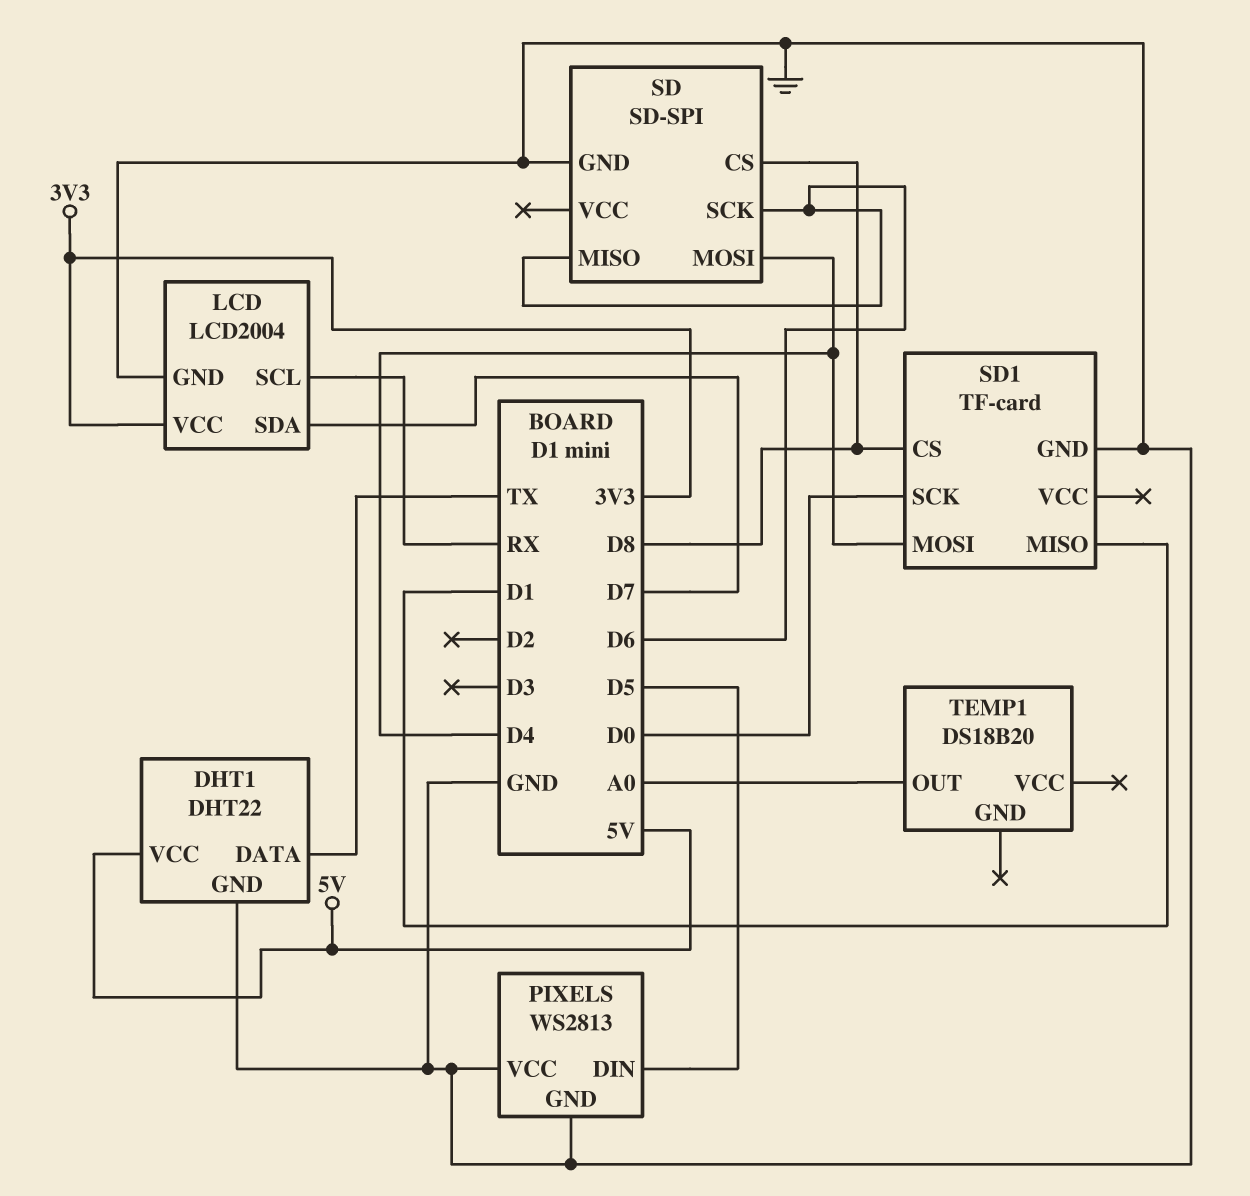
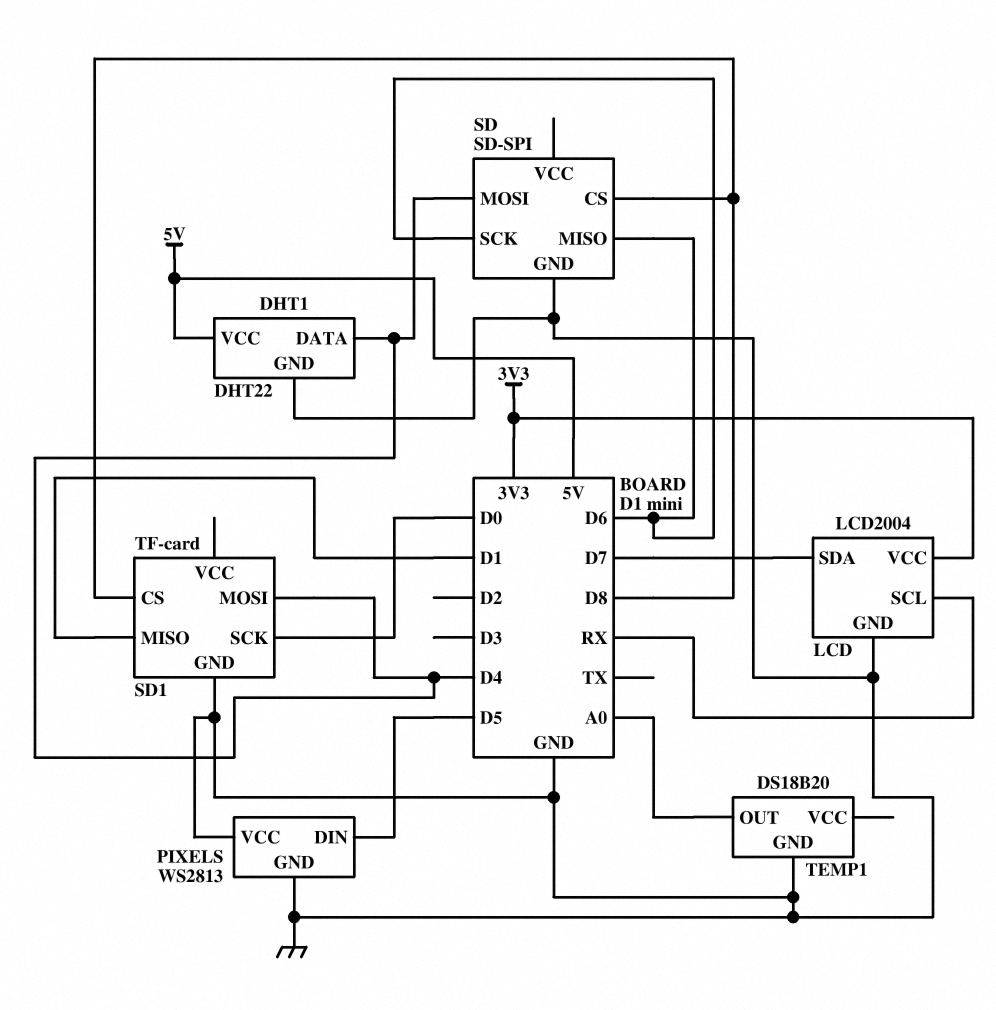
DHT1 pin DATA: TX -> D4
TEMP1 pin GND: none -> GND

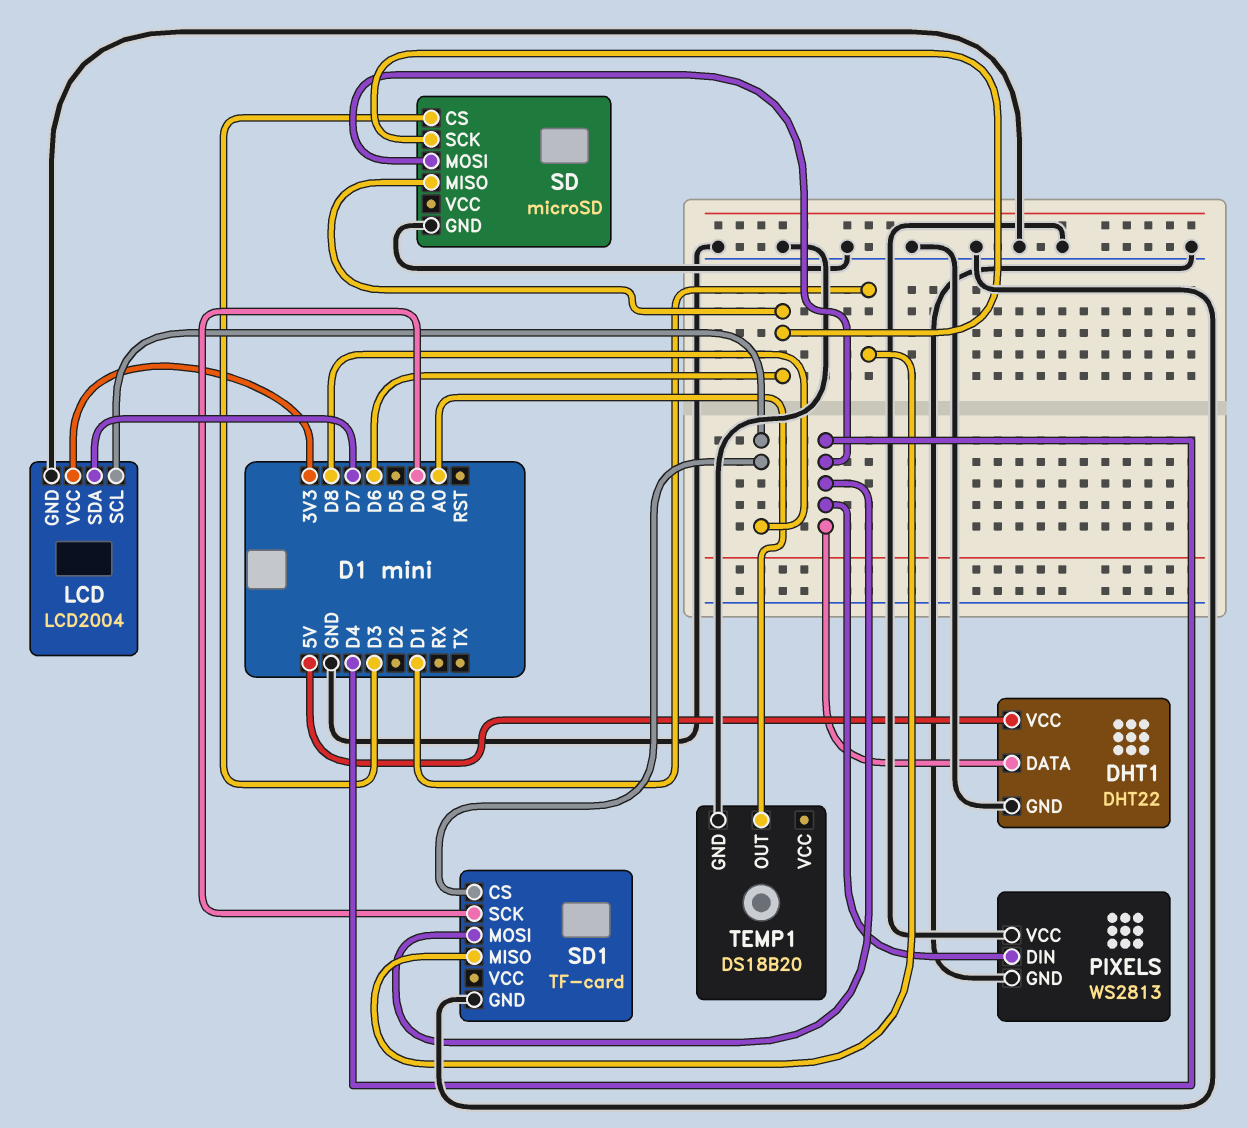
LCD pin SCL: RX -> D8
PIXELS pin DIN: D5 -> D4
SD: SD-SPI -> microSD
SD pin CS: D8 -> D3

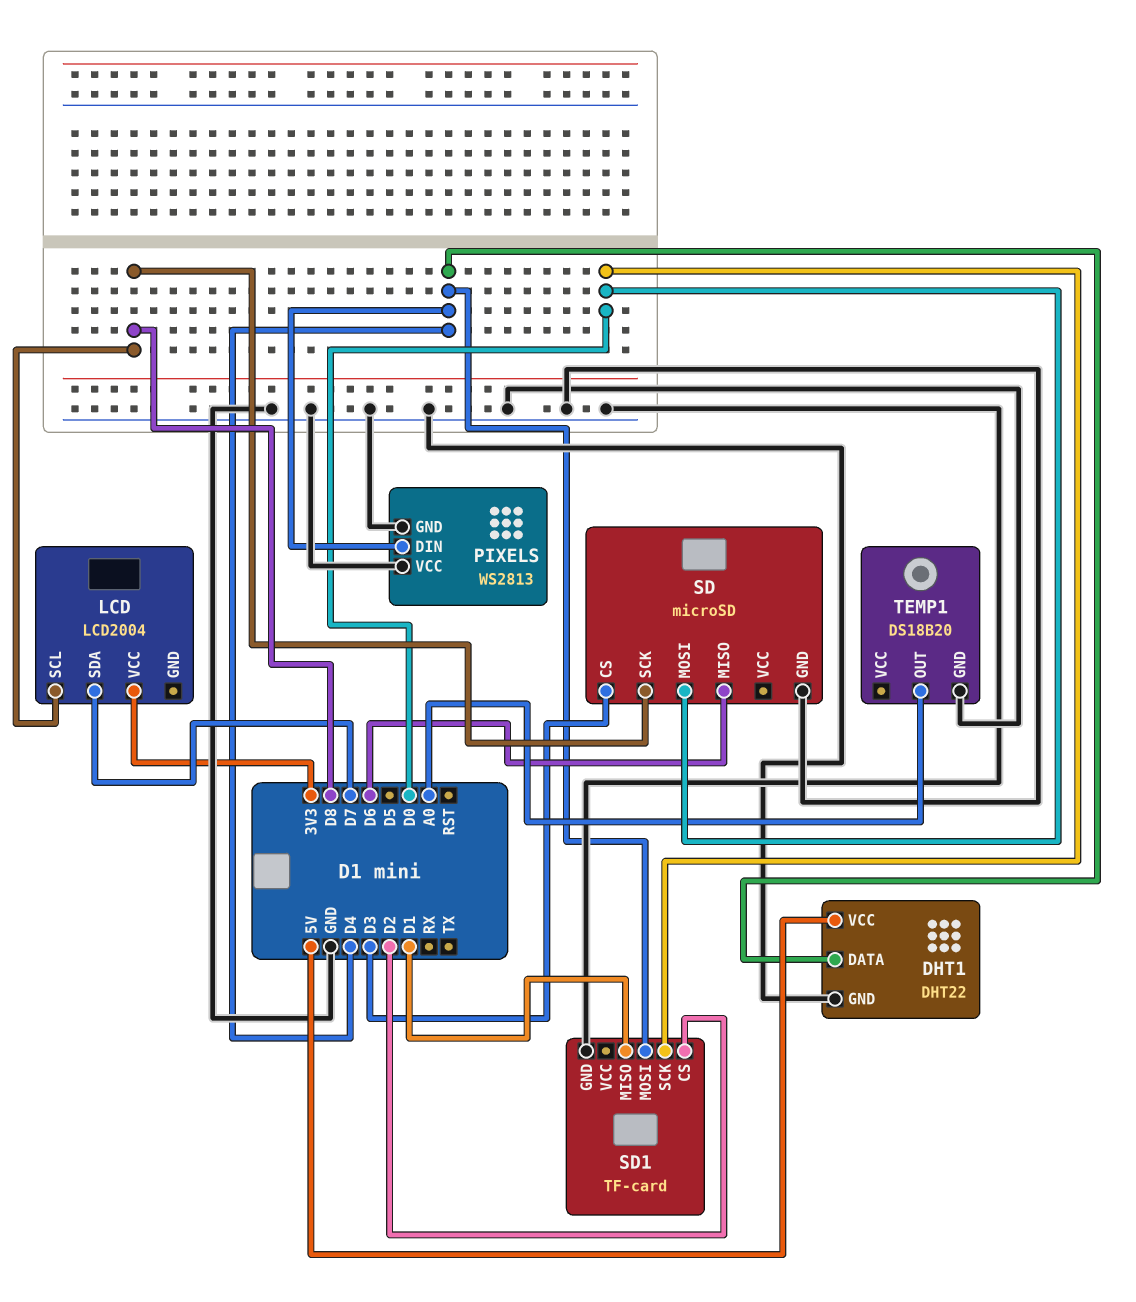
LCD pin GND: GND -> none
SD pin MOSI: D4 -> D0
SD pin SCK: D6 -> D8
SD1 pin CS: D8 -> D2

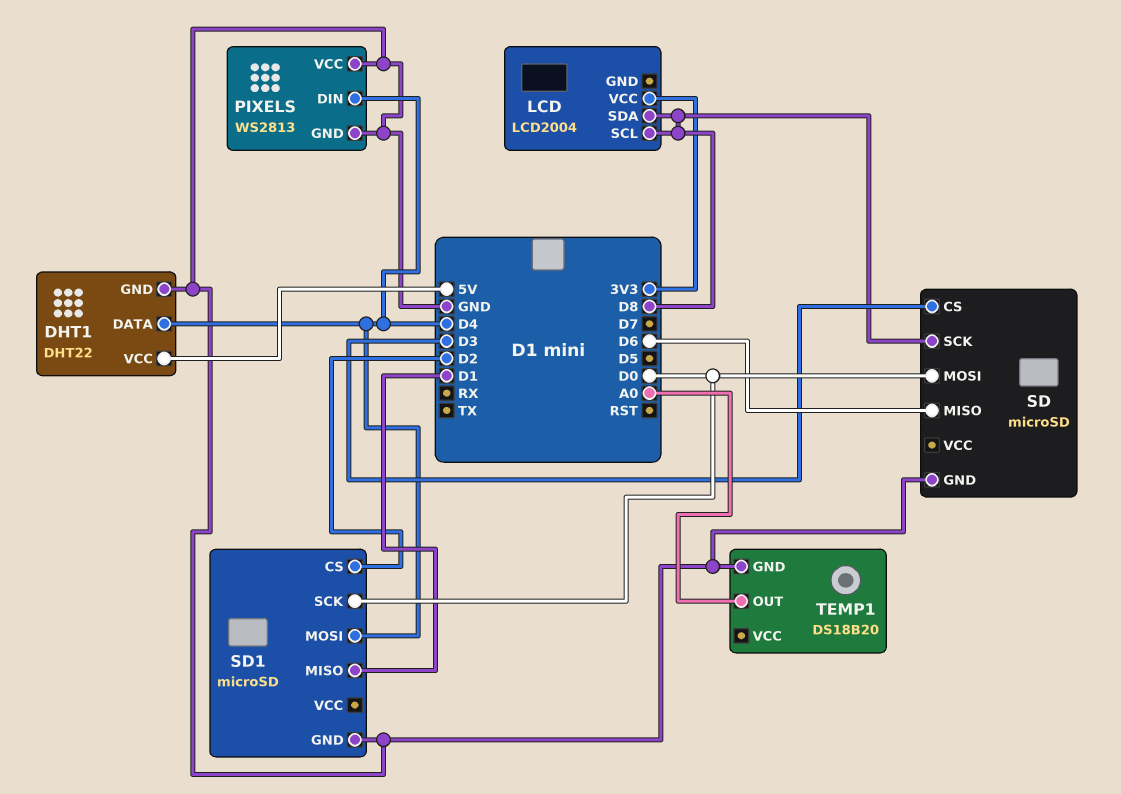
LCD pin SDA: D7 -> D8
SD1: TF-card -> microSD

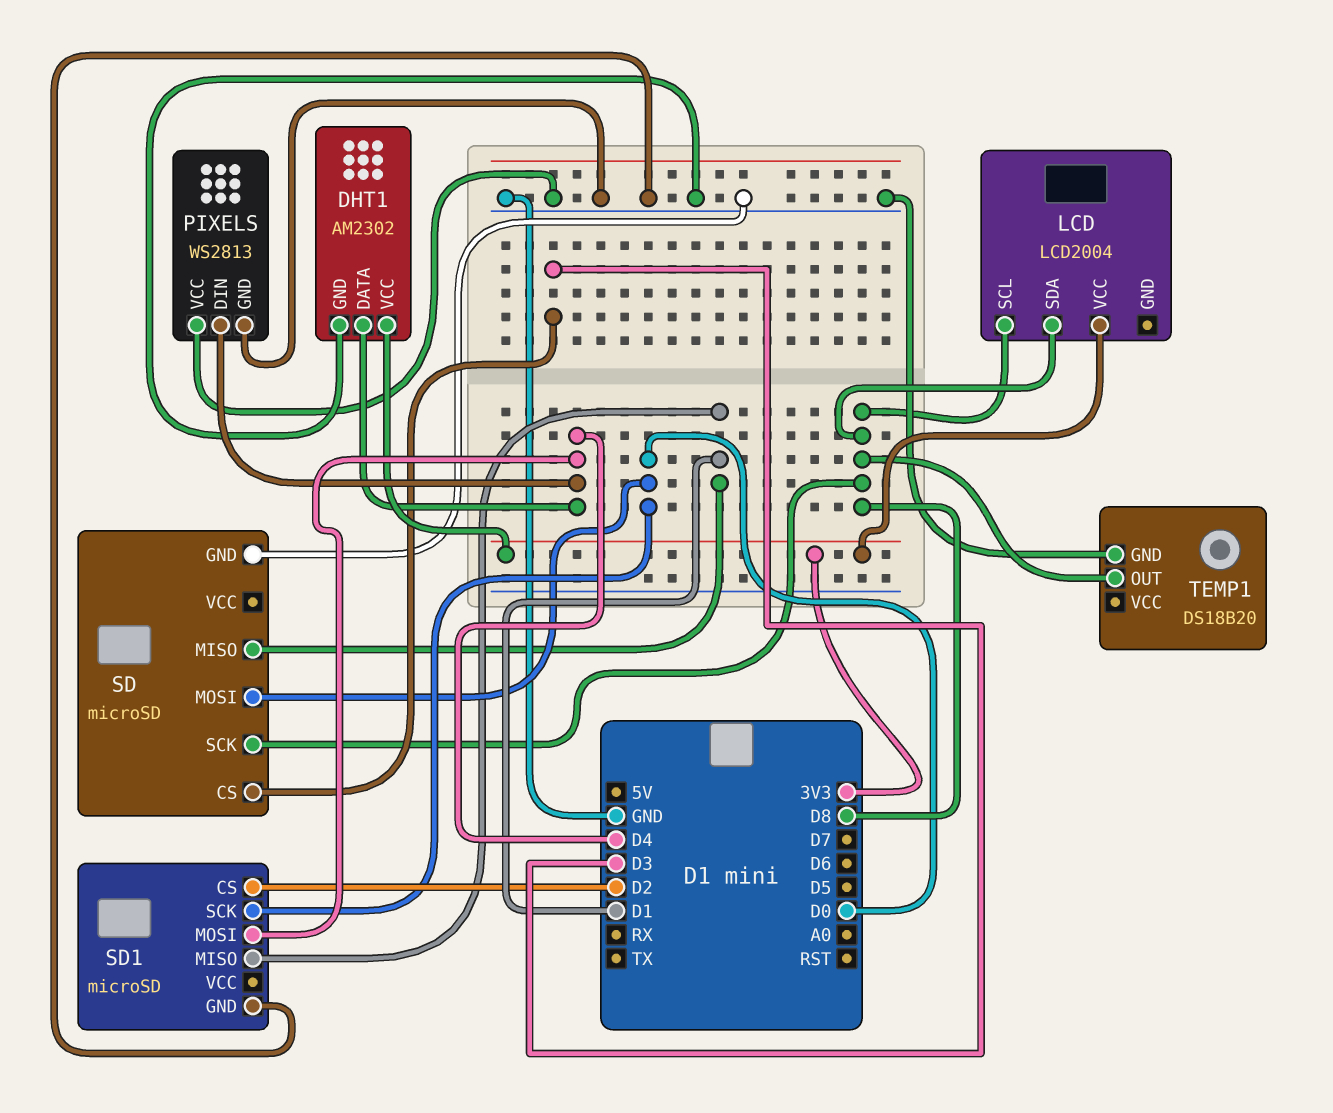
DHT1: DHT22 -> AM2302
DHT1 pin VCC: 5V -> 3V3
SD pin MISO: D6 -> D1
TEMP1 pin OUT: A0 -> D8

